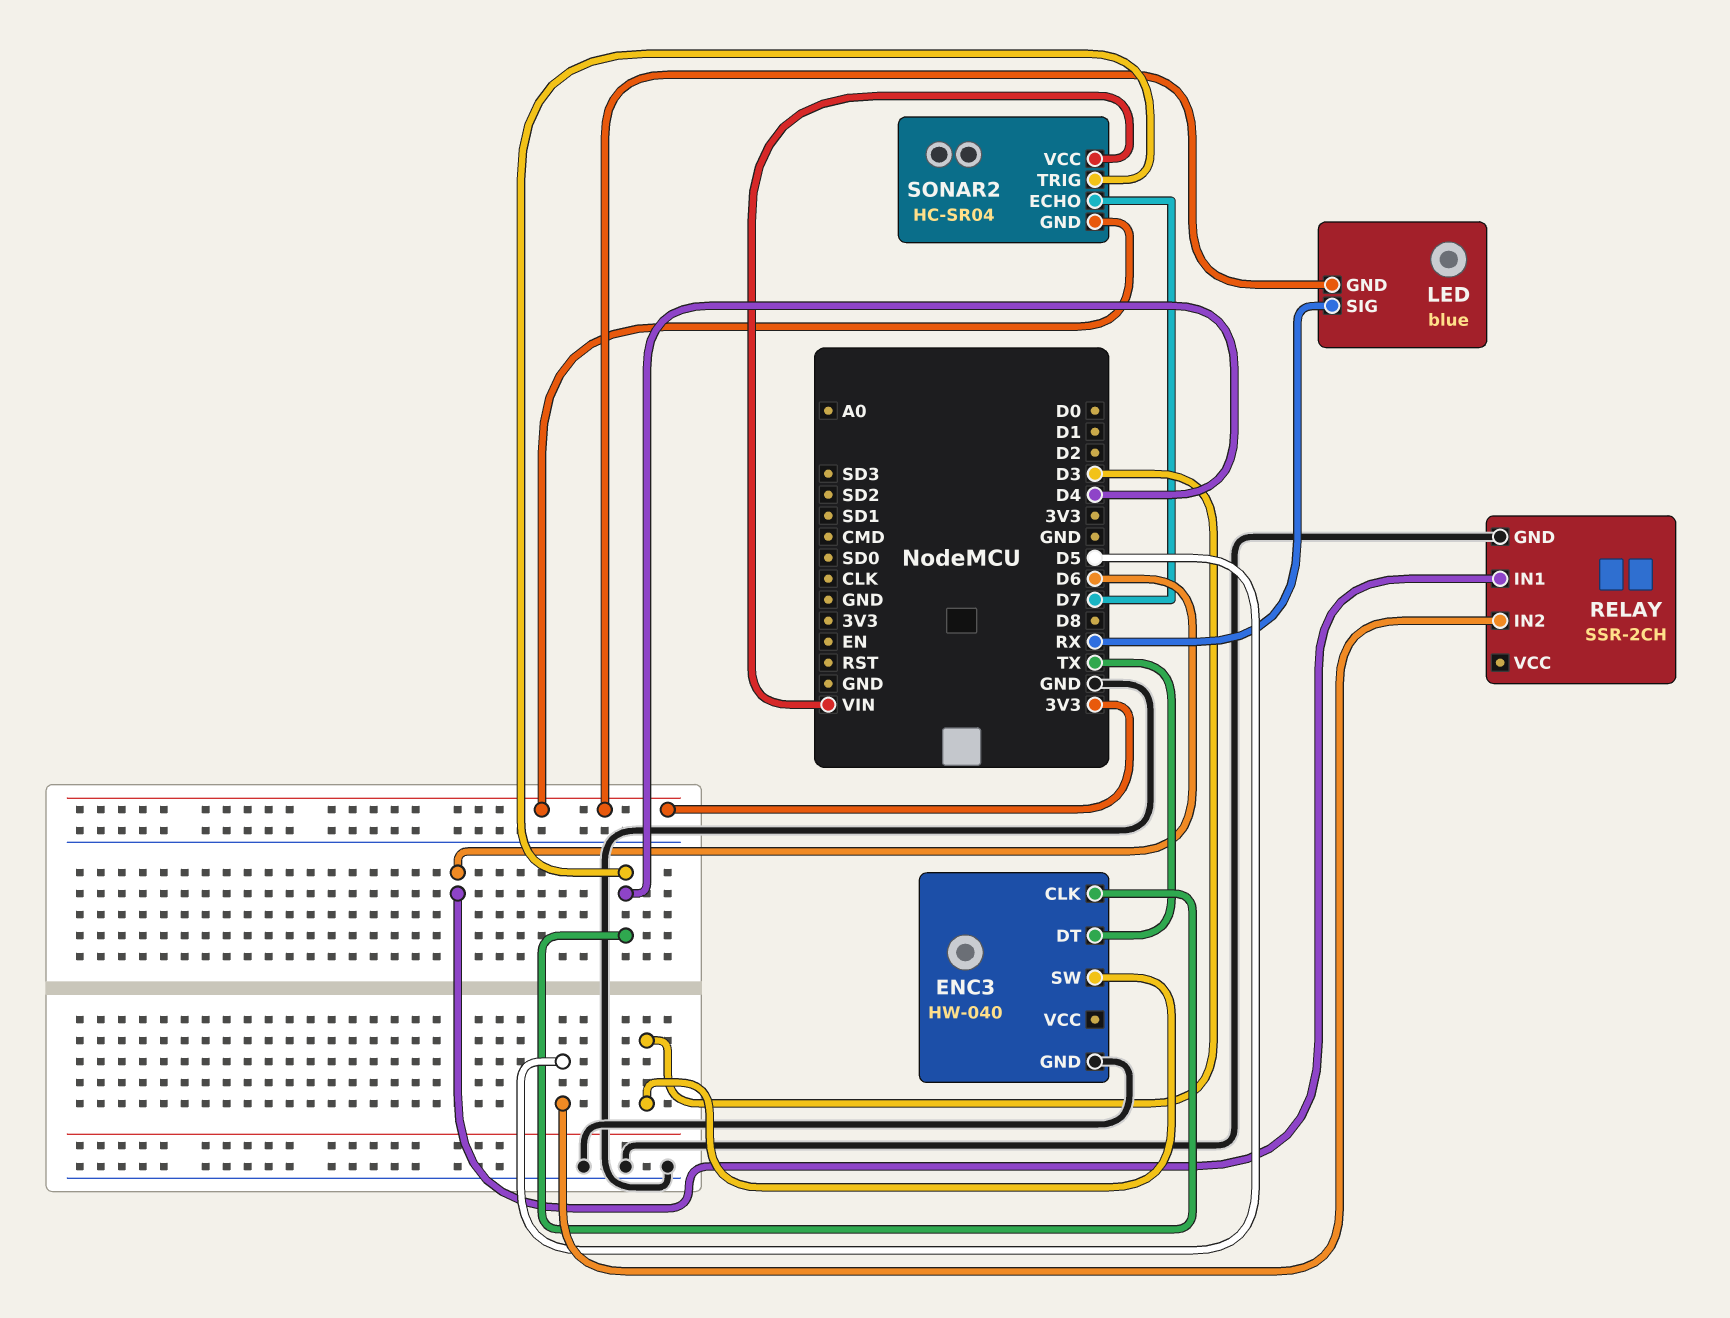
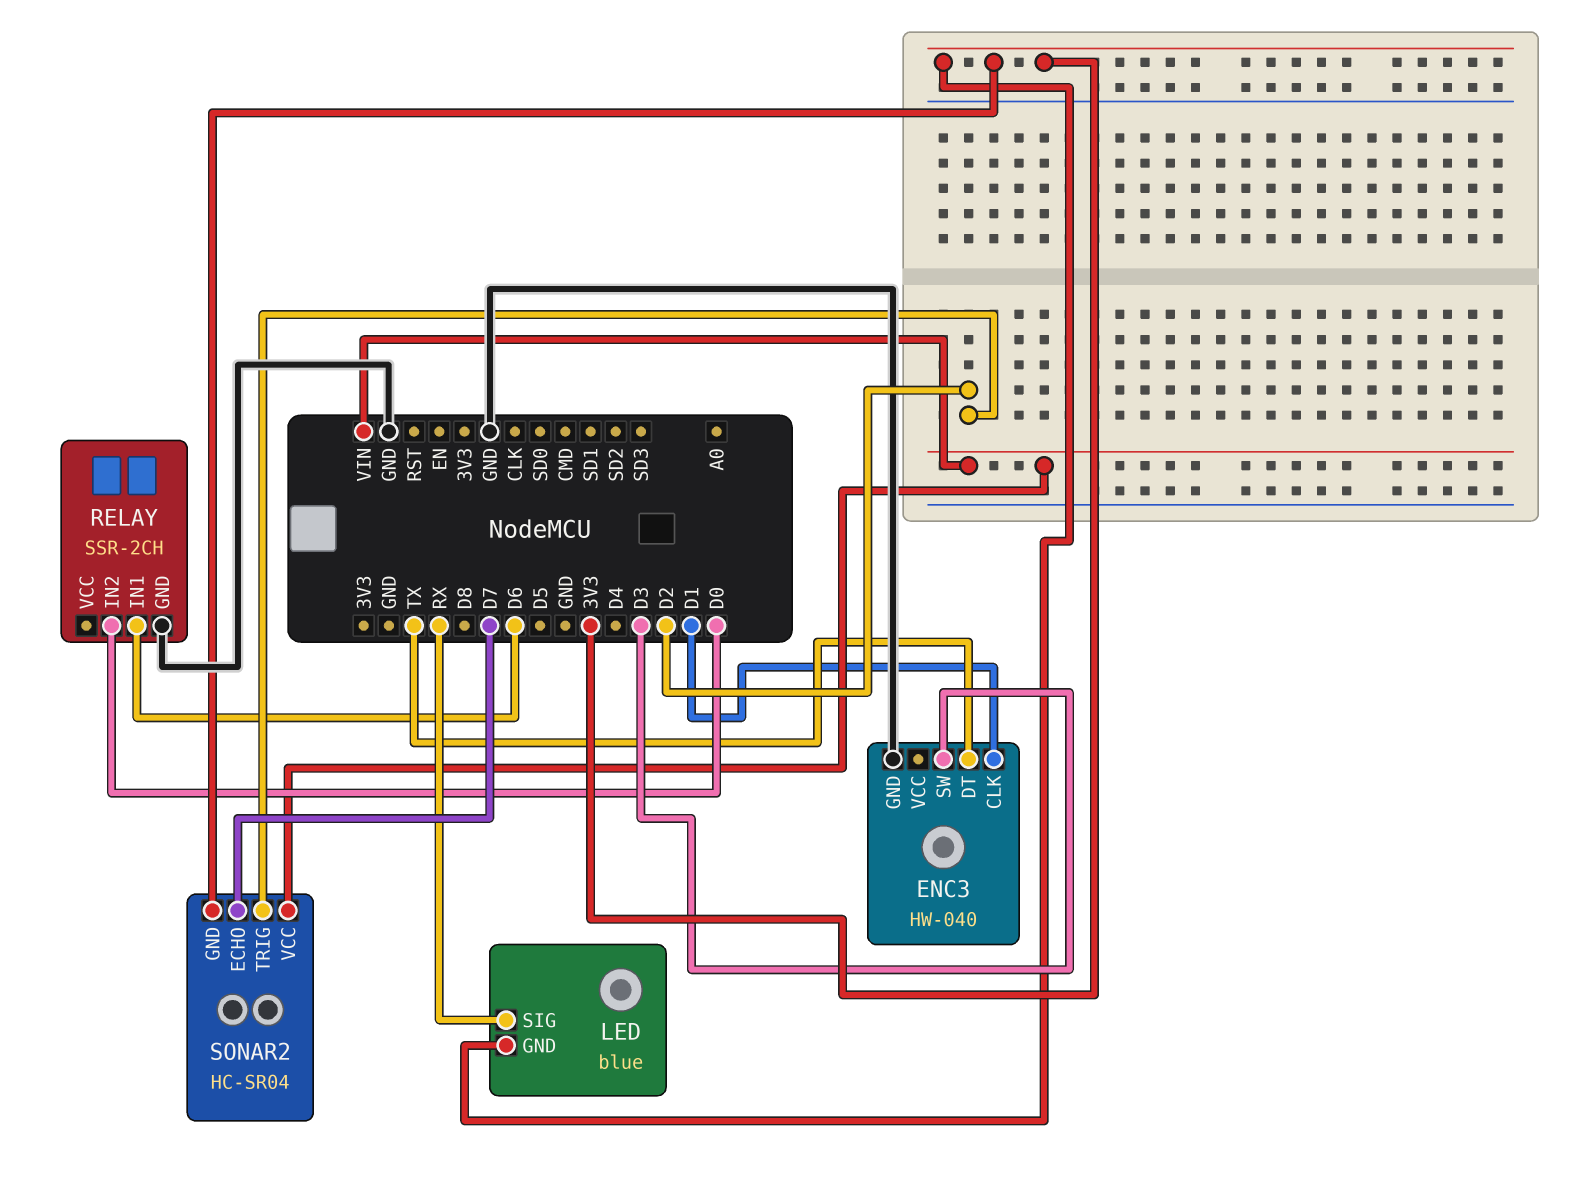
ENC3 pin CLK: D4 -> D1
RELAY pin IN2: D5 -> D0
SONAR2 pin TRIG: D4 -> D2

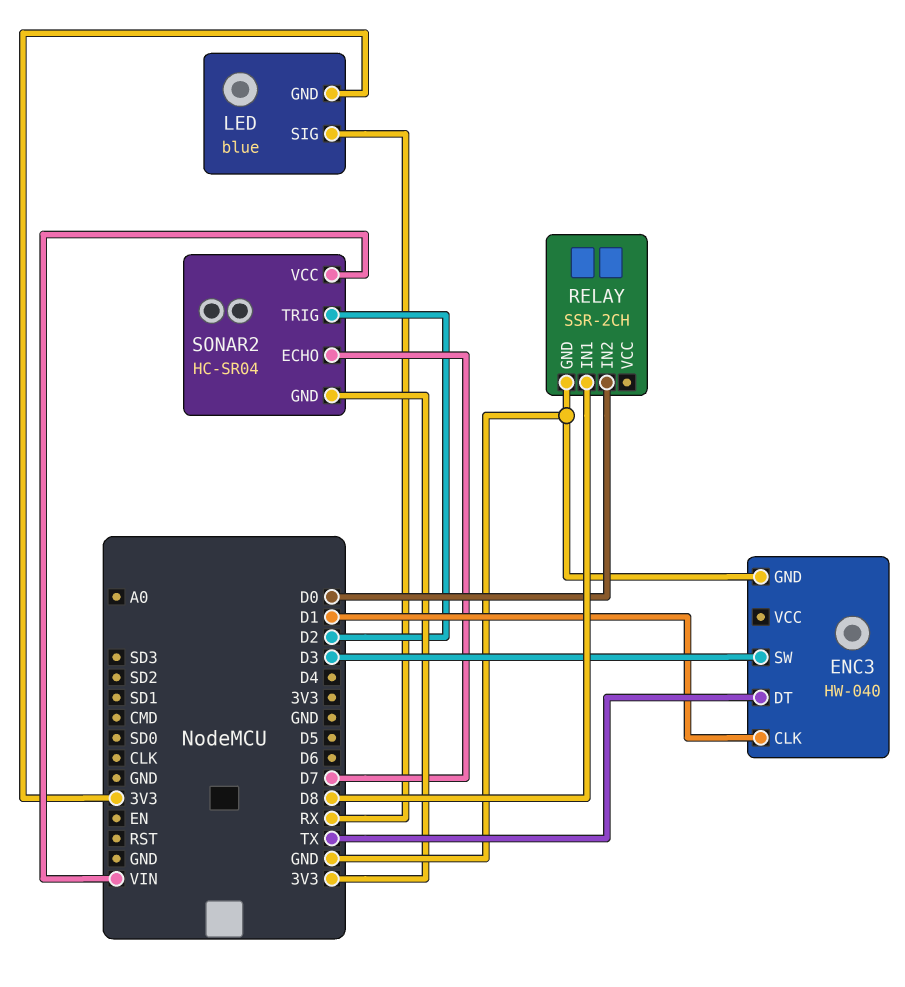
RELAY pin IN1: D6 -> D8

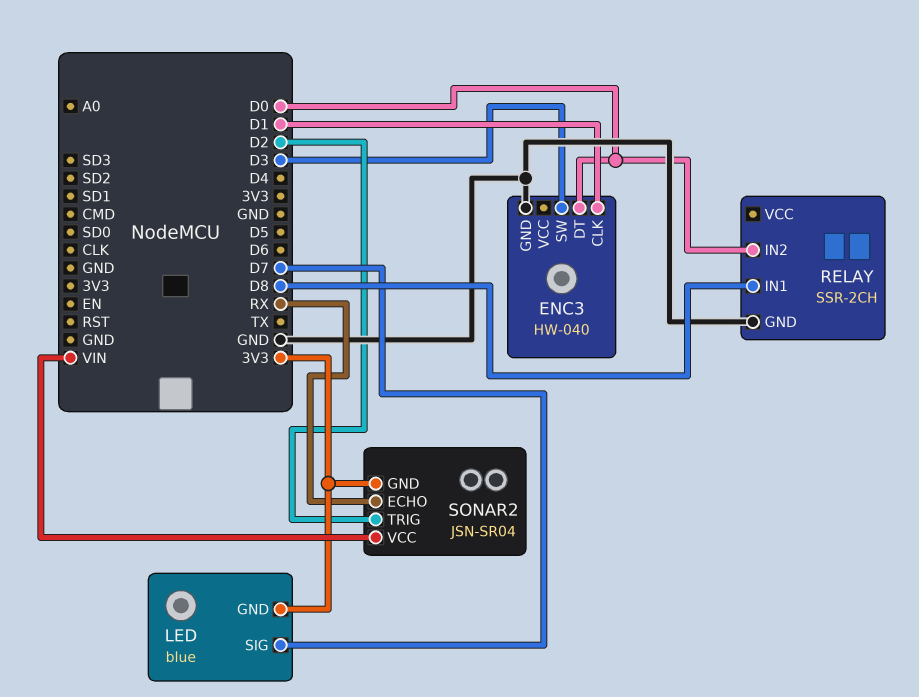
ENC3 pin DT: TX -> D0
LED pin SIG: RX -> D7
SONAR2: HC-SR04 -> JSN-SR04
SONAR2 pin ECHO: D7 -> RX

